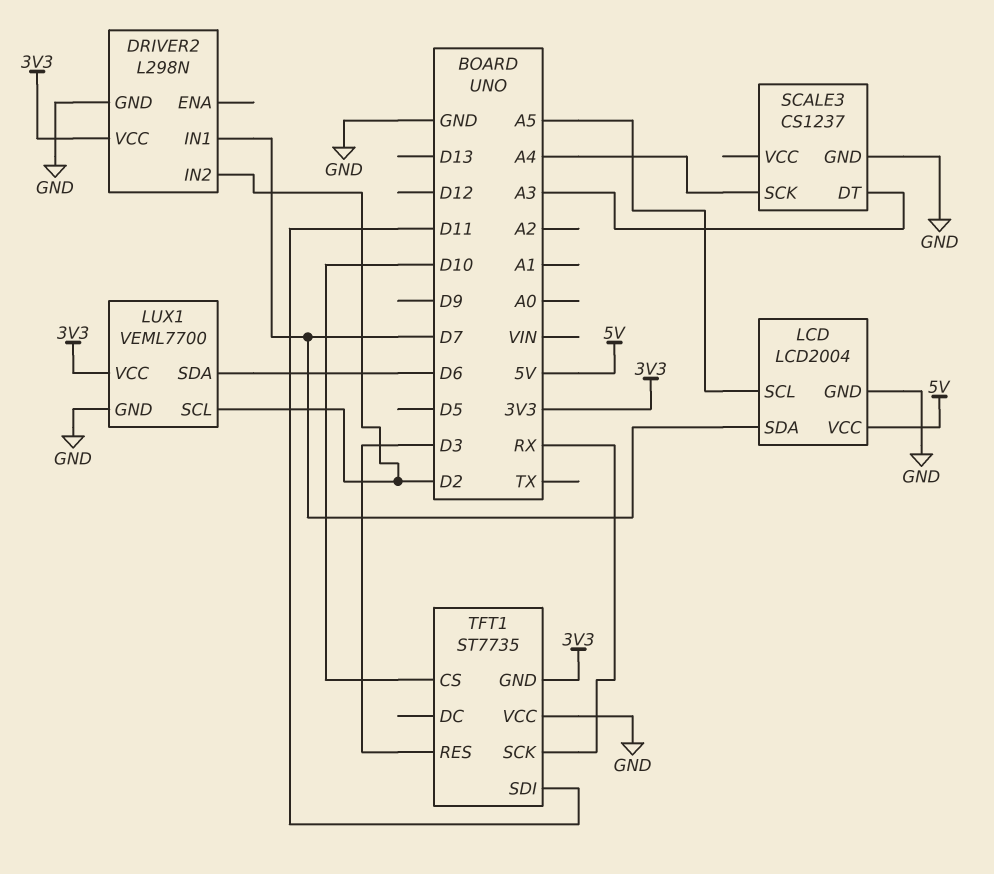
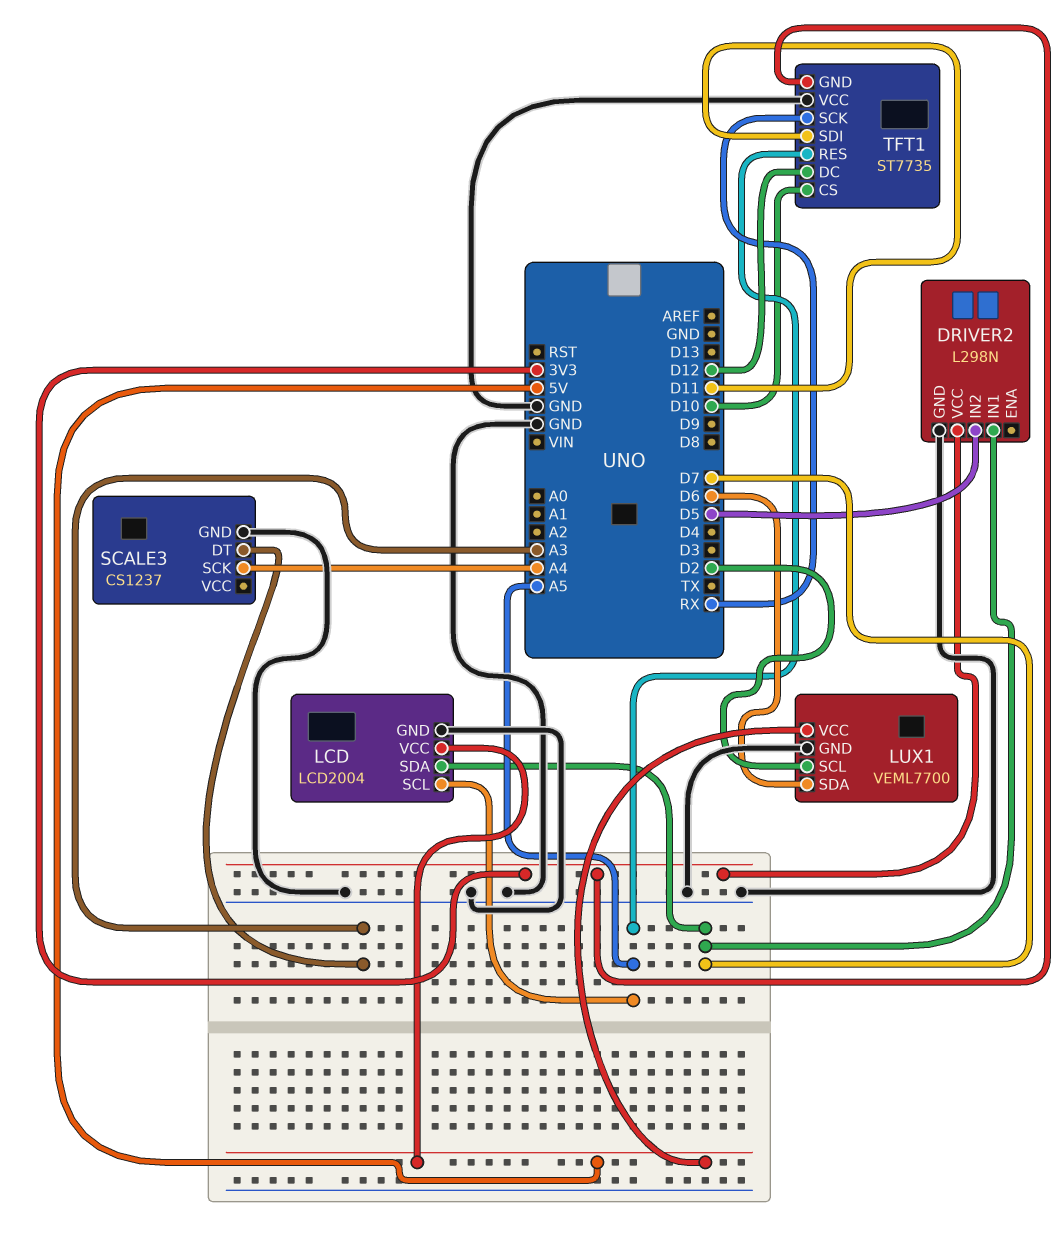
DRIVER2 pin IN2: D2 -> D5
LUX1 pin VCC: 3V3 -> 5V
TFT1 pin DC: none -> D12
TFT1 pin RES: D3 -> A5

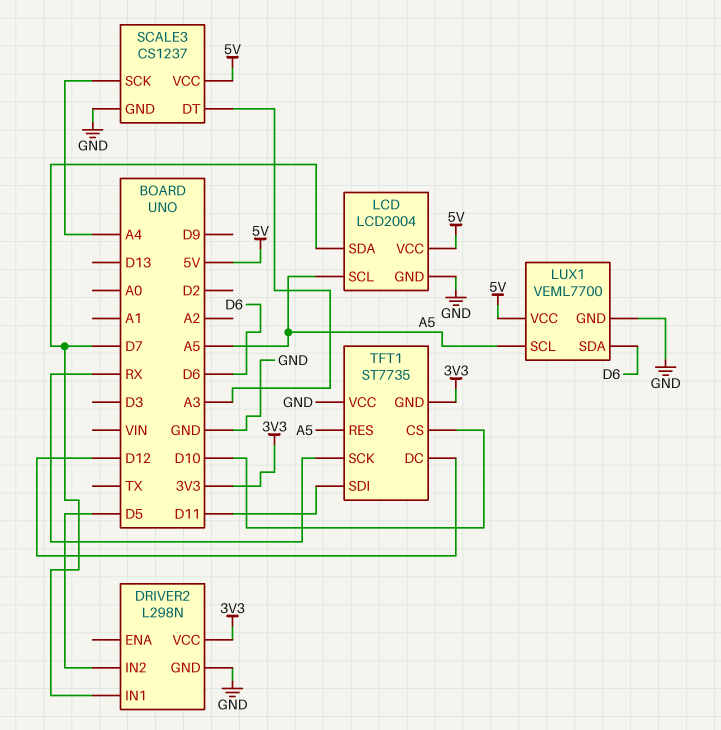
LUX1 pin SCL: D2 -> A5
SCALE3 pin VCC: none -> 5V

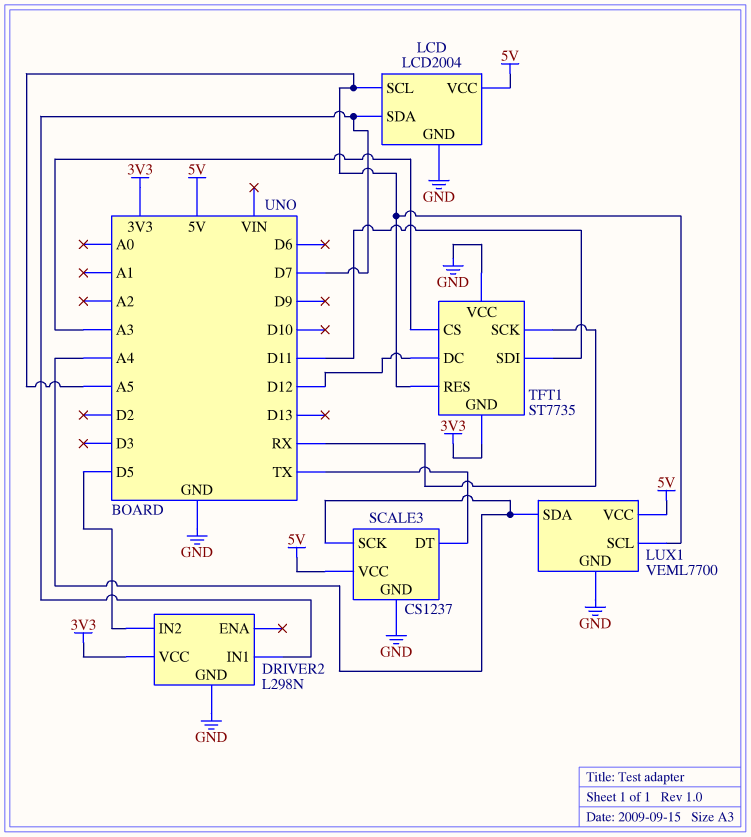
LUX1 pin SDA: D6 -> A4
SCALE3 pin DT: A3 -> TX
TFT1 pin CS: D10 -> A3

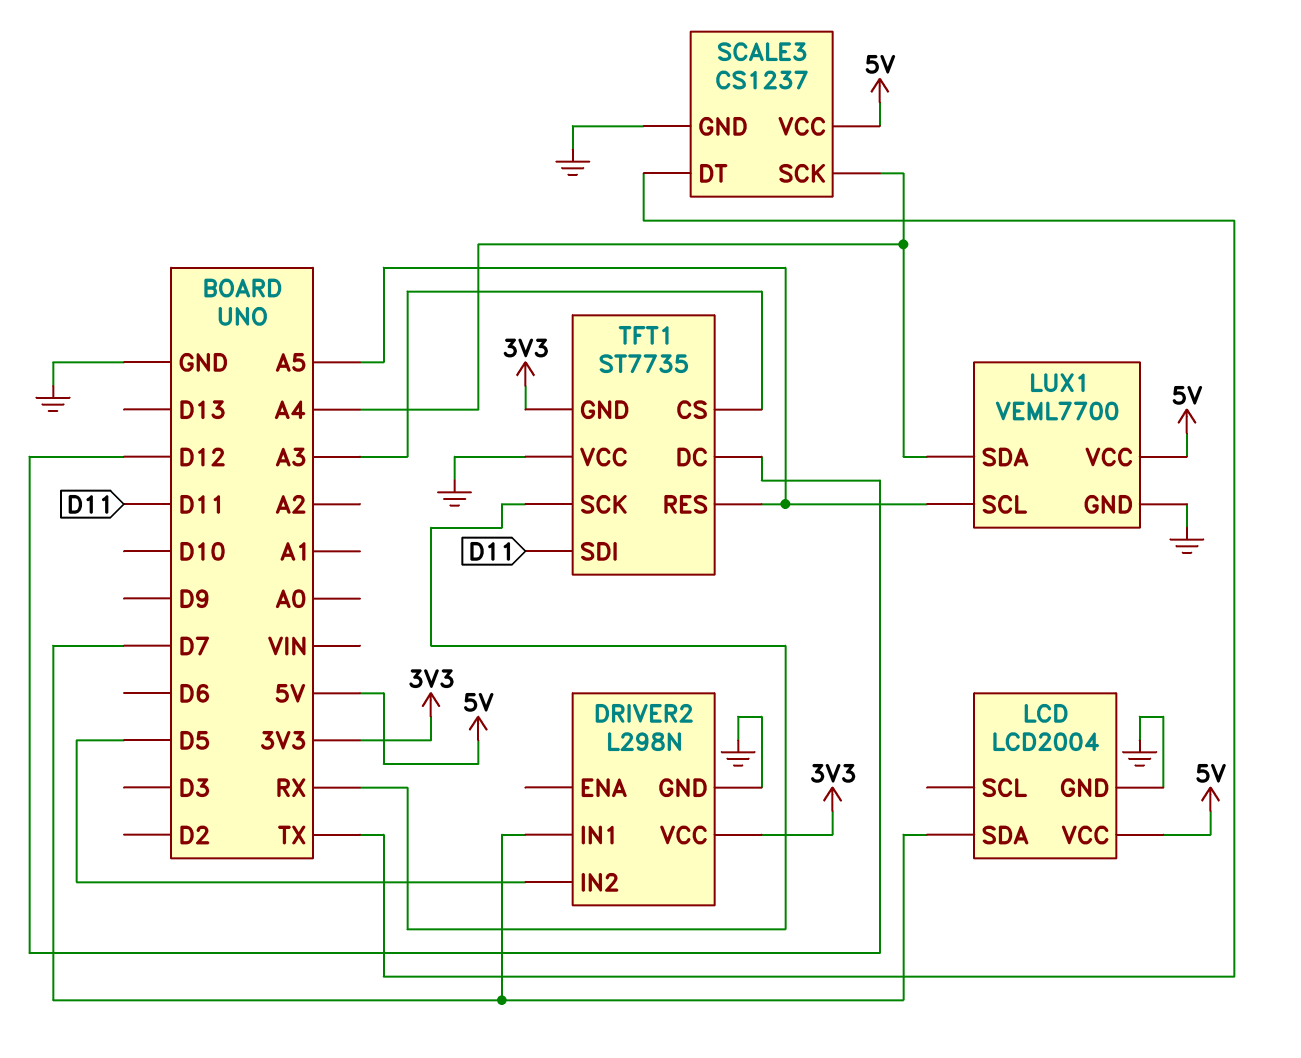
LCD pin SCL: A5 -> none

